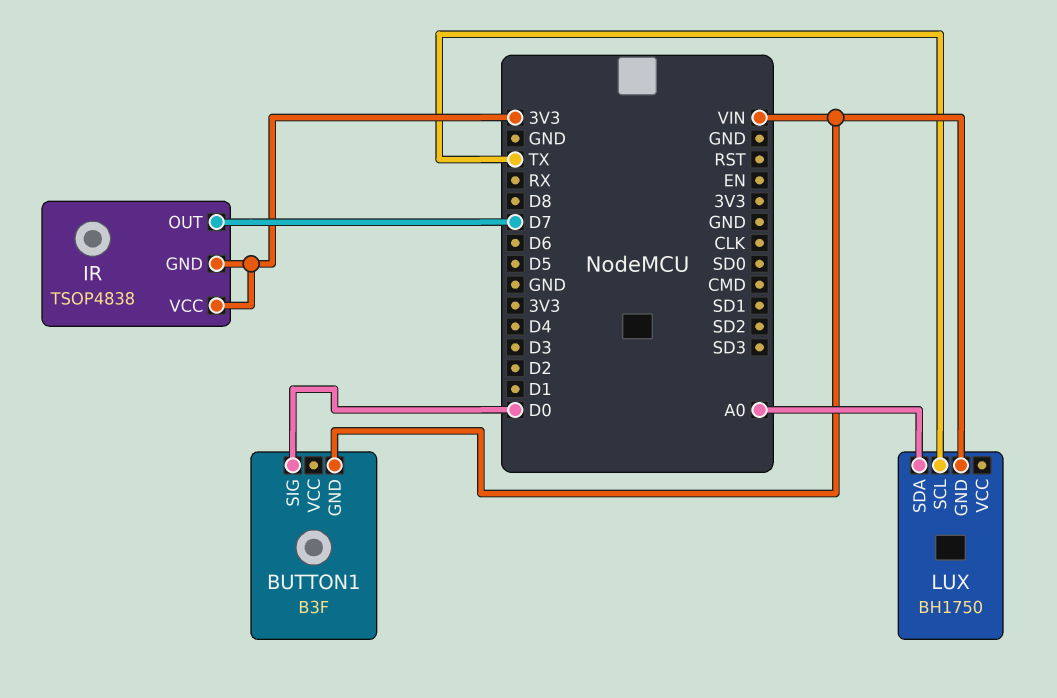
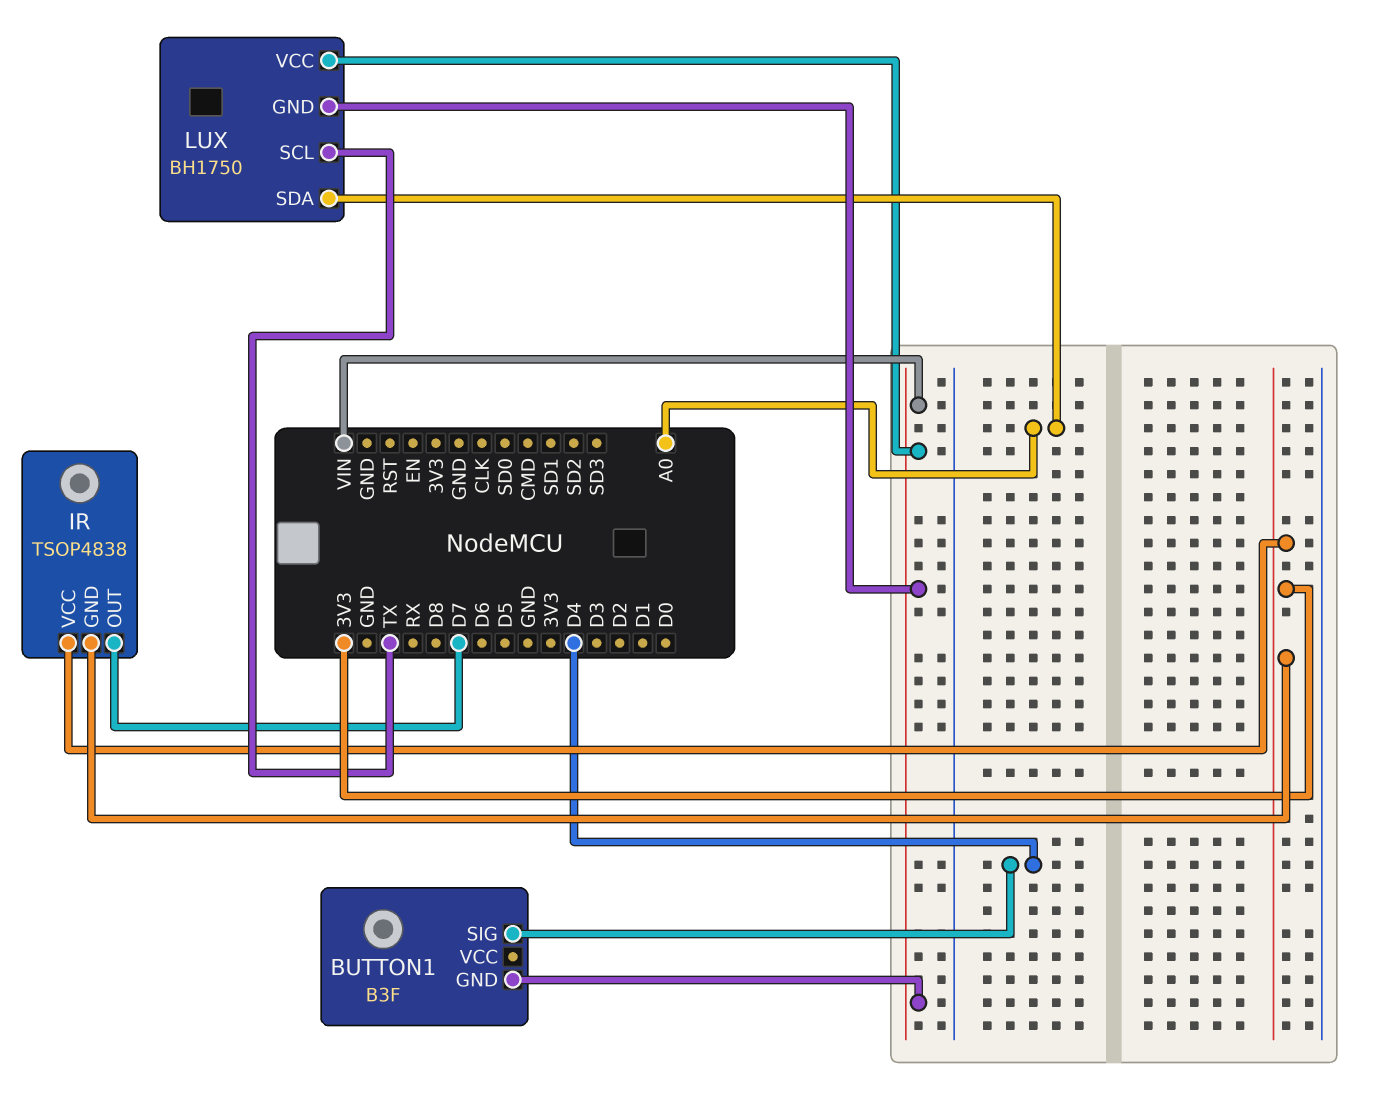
BUTTON1 pin SIG: D0 -> D4
LUX pin VCC: none -> VIN

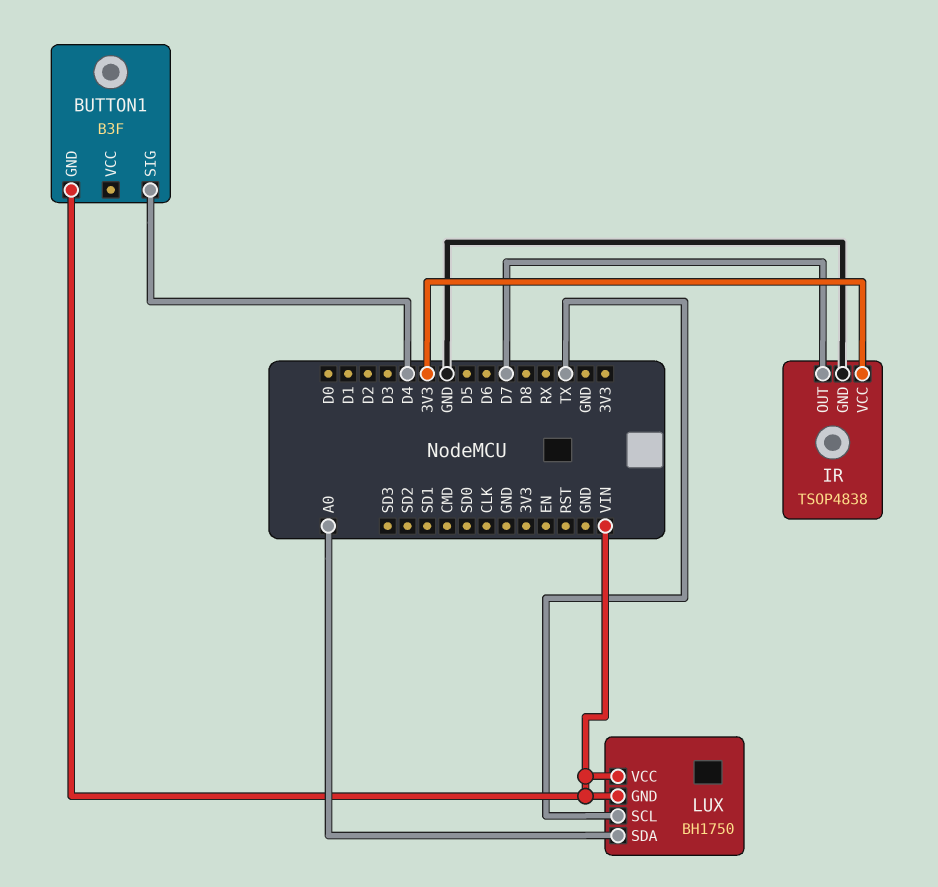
IR pin GND: 3V3 -> GND

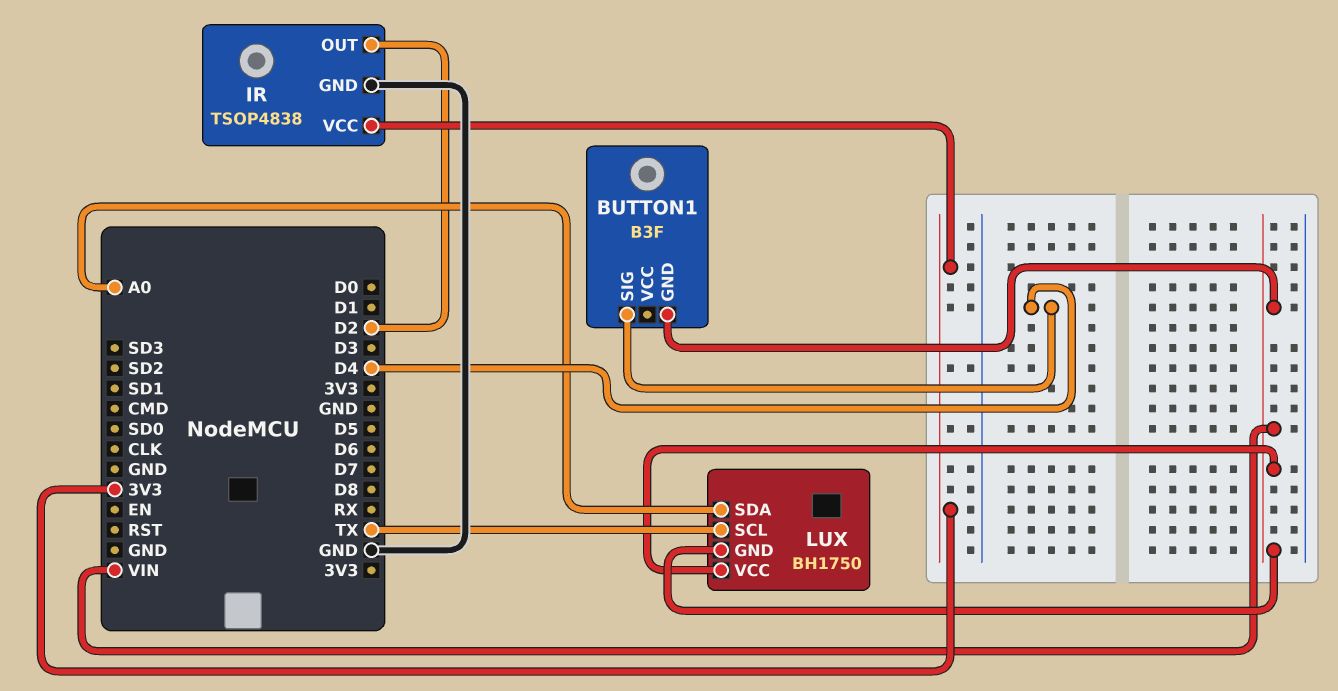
IR pin OUT: D7 -> D2

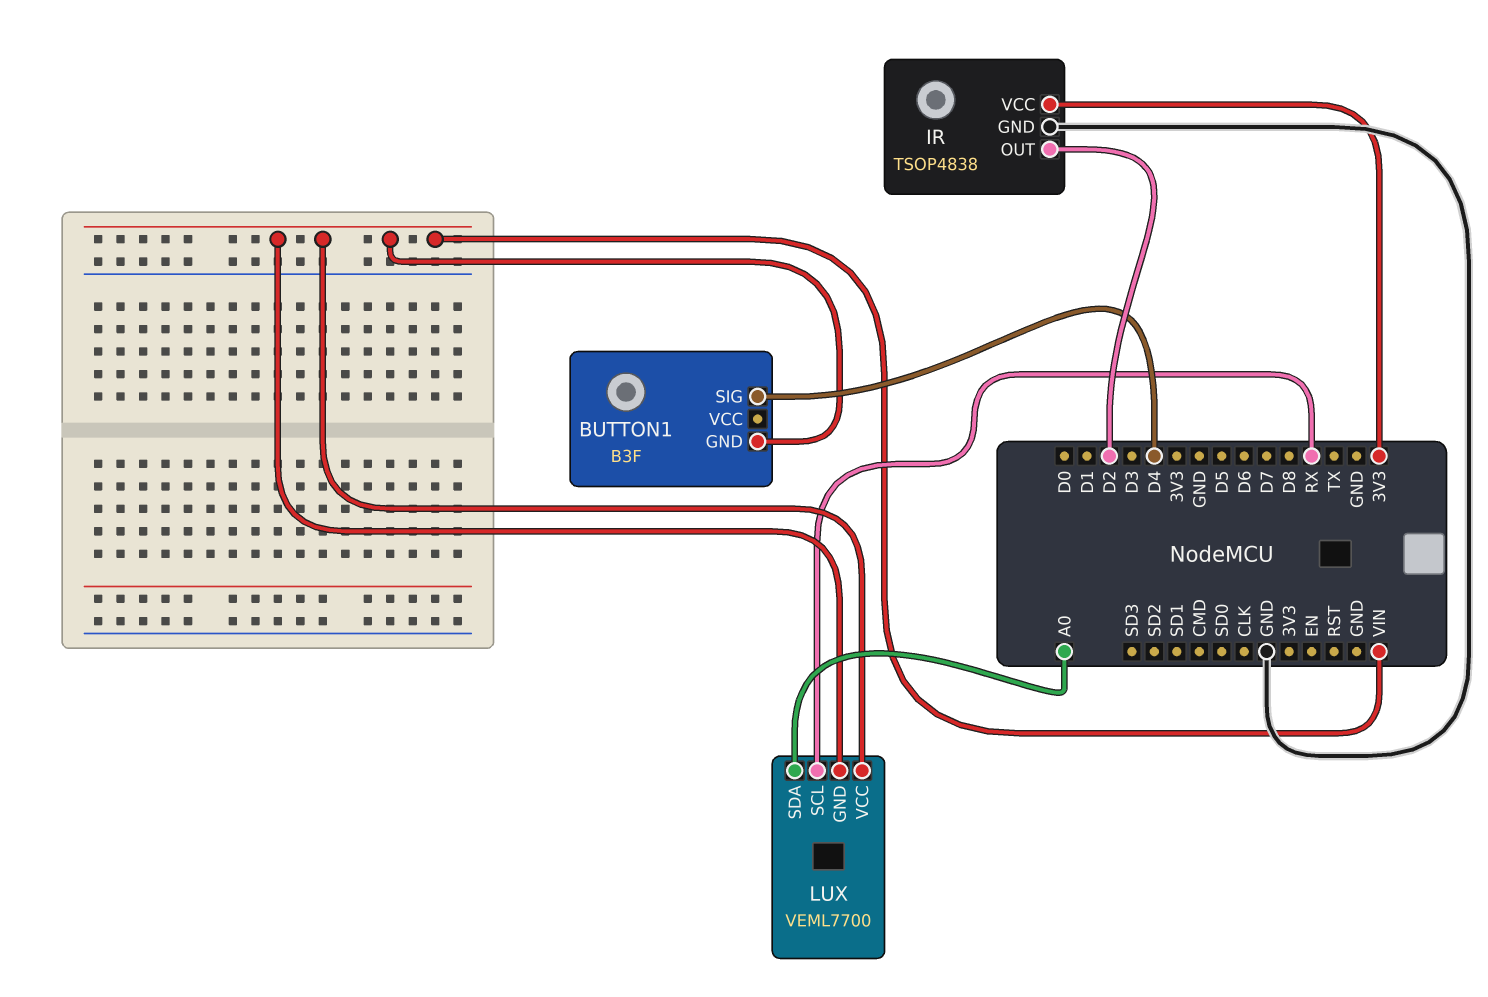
LUX: BH1750 -> VEML7700
LUX pin SCL: TX -> RX

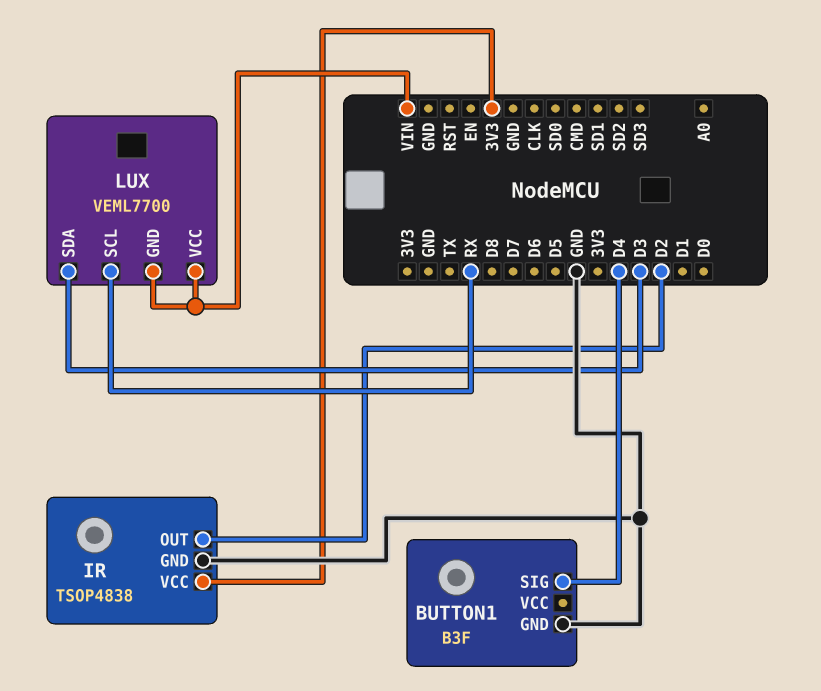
BUTTON1 pin GND: VIN -> GND
LUX pin SDA: A0 -> D3

